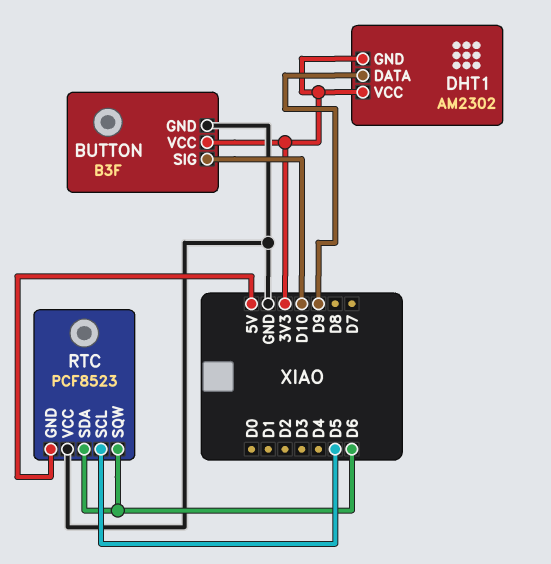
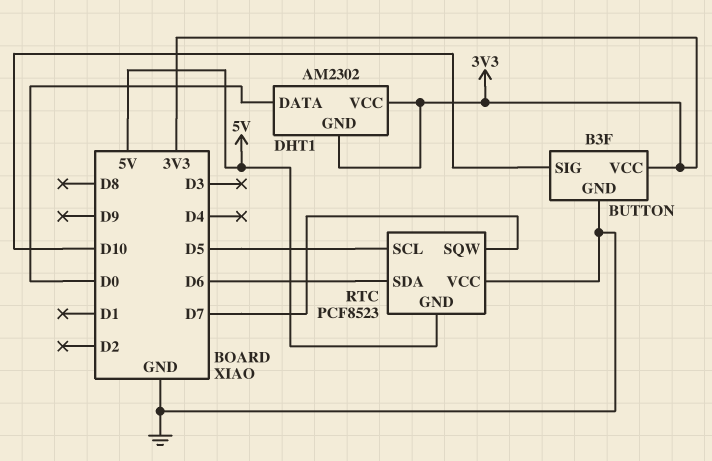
DHT1 pin DATA: D9 -> D0
RTC pin SQW: D6 -> D7

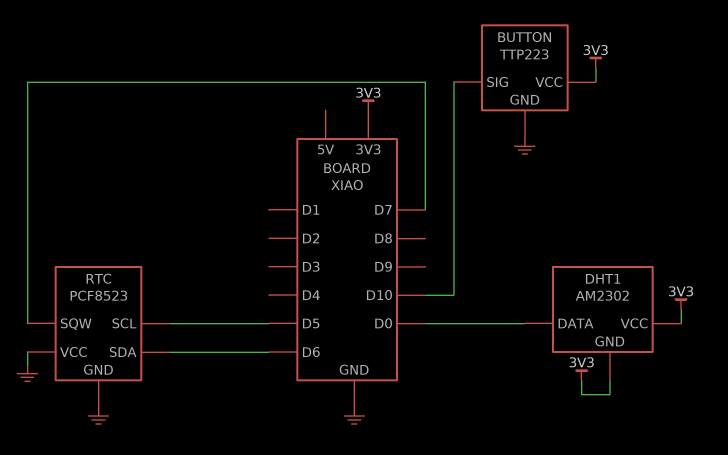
BUTTON: B3F -> TTP223
RTC pin GND: 5V -> GND

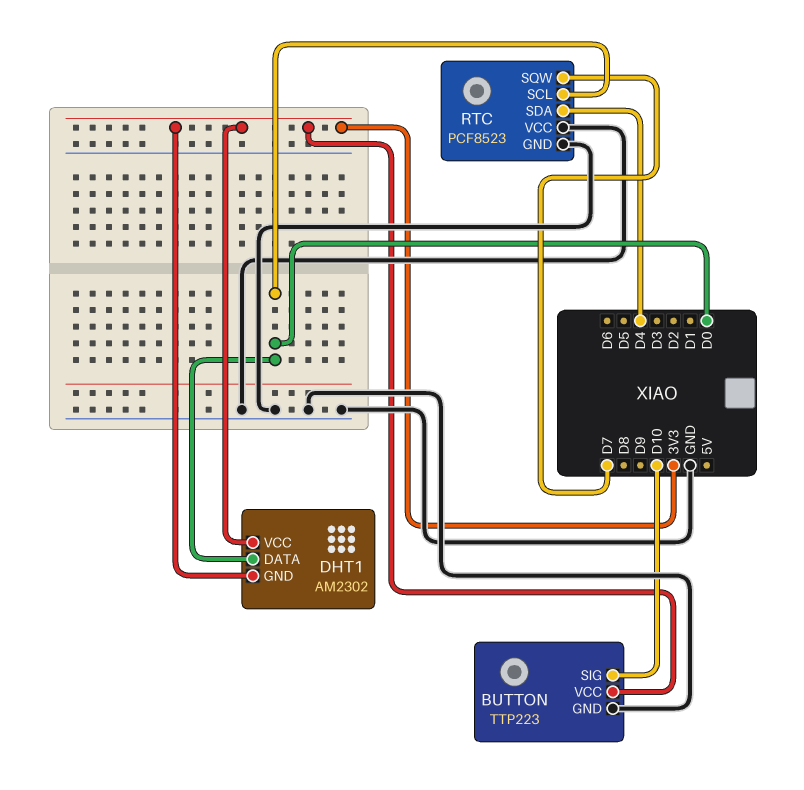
RTC pin SCL: D5 -> D0
RTC pin SDA: D6 -> D4

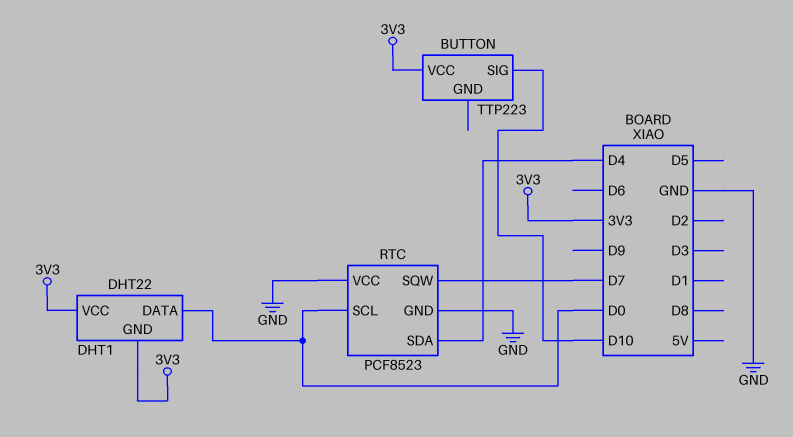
BUTTON pin GND: GND -> none
DHT1: AM2302 -> DHT22

